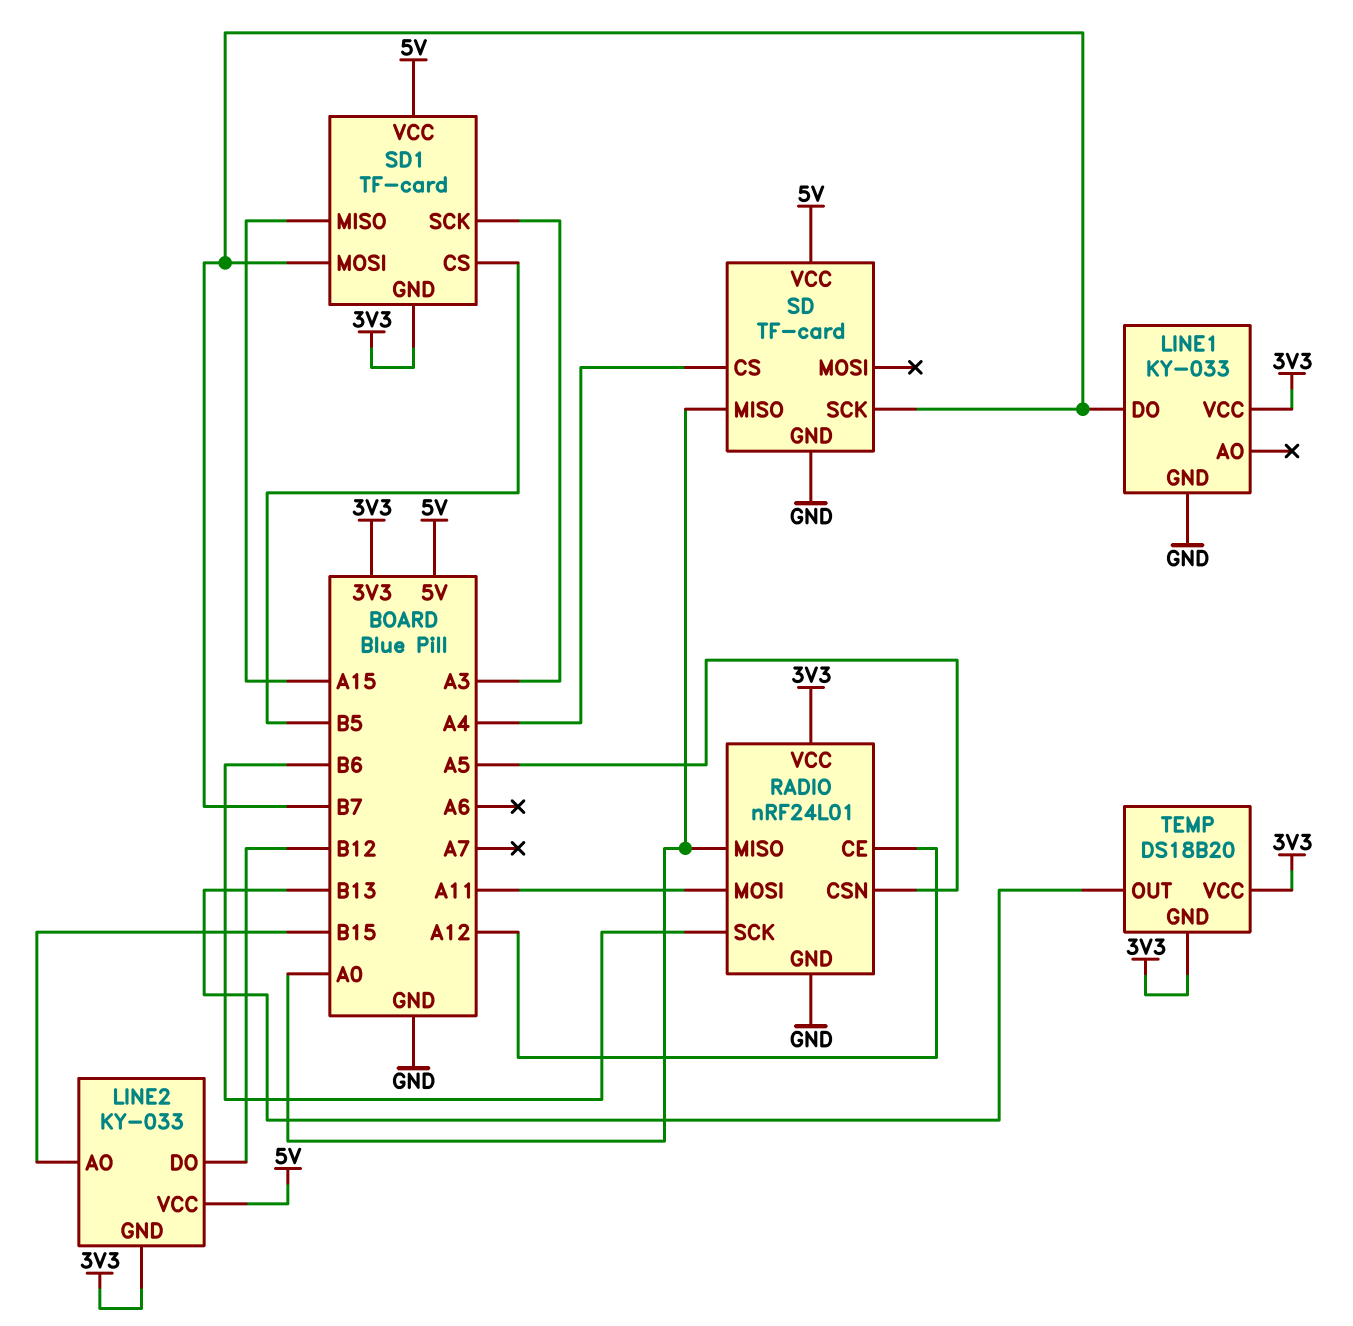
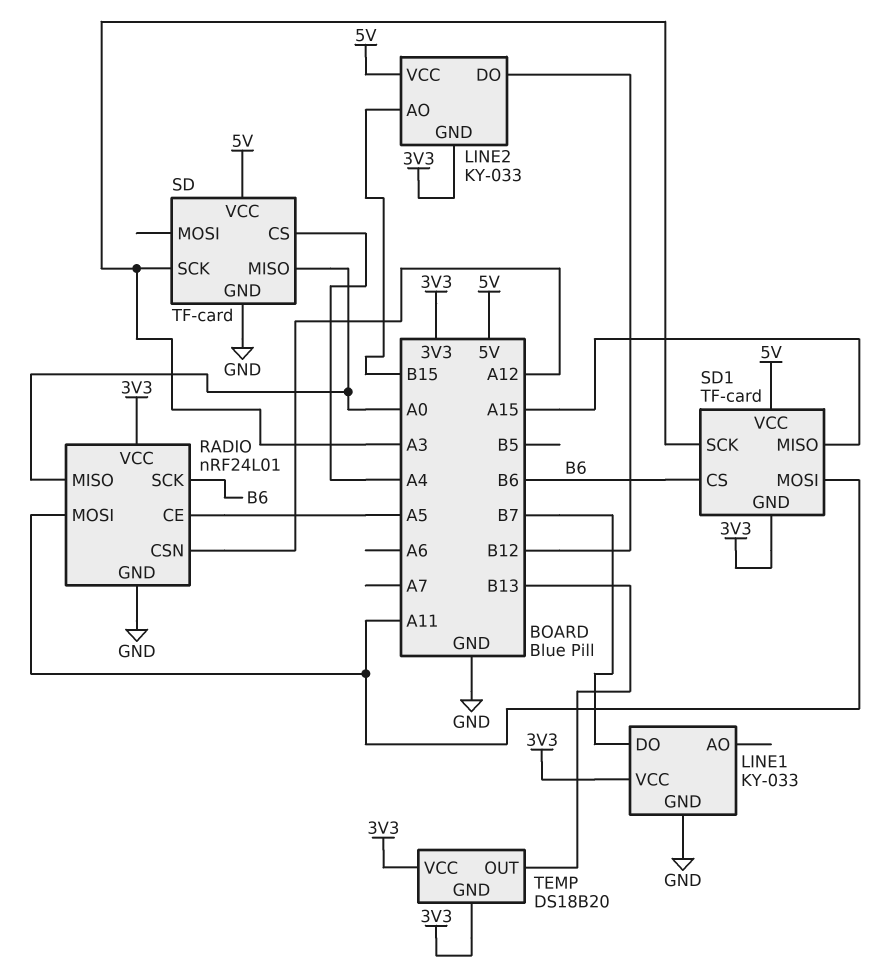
RADIO pin CE: A12 -> A5
RADIO pin CSN: A5 -> A12
SD pin SCK: B7 -> A3
SD1 pin CS: B5 -> B6
SD1 pin MOSI: B7 -> A11

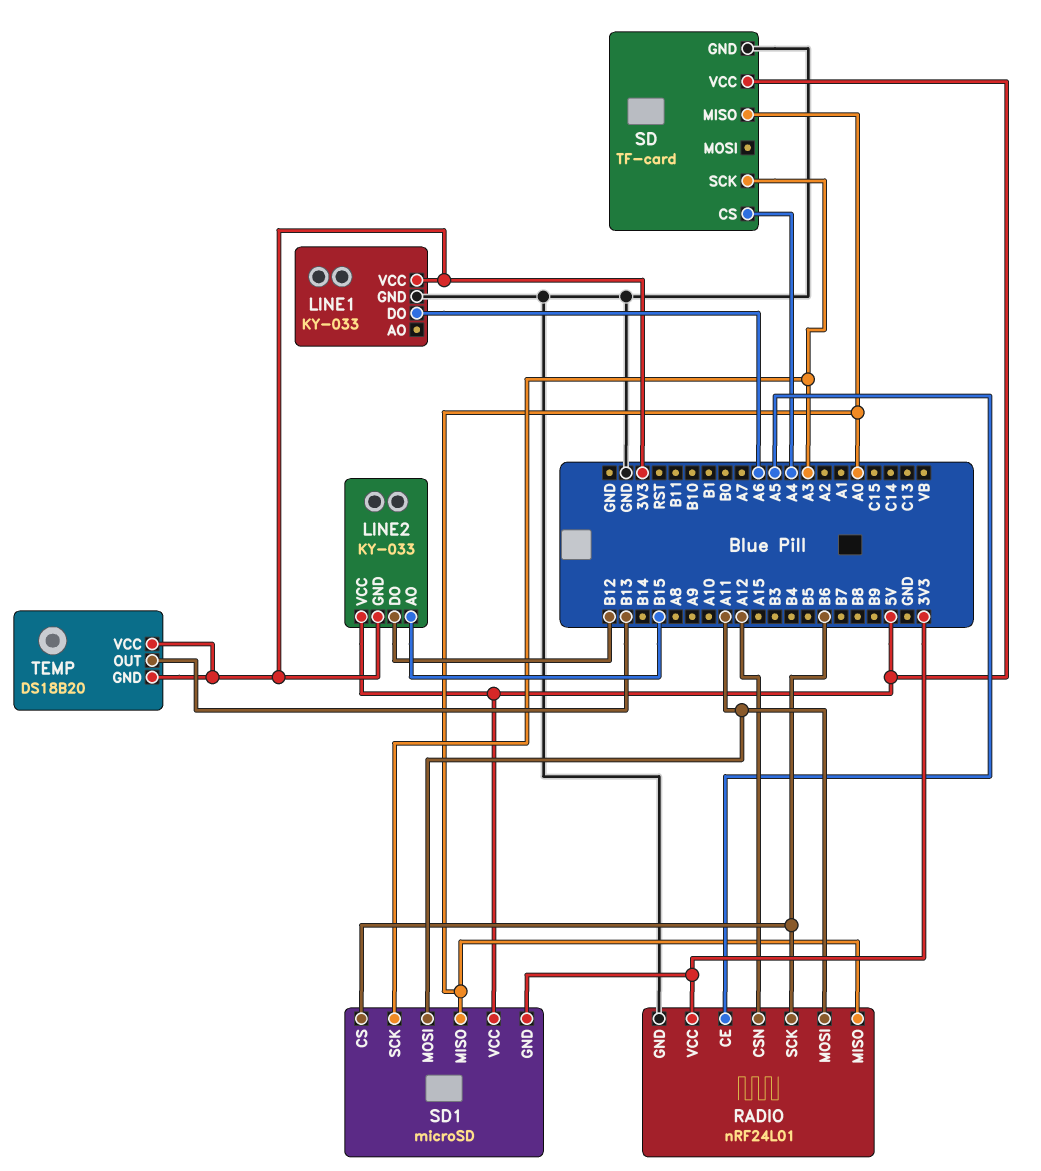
LINE1 pin DO: B7 -> A6
SD1: TF-card -> microSD
SD1 pin MISO: A15 -> A0

